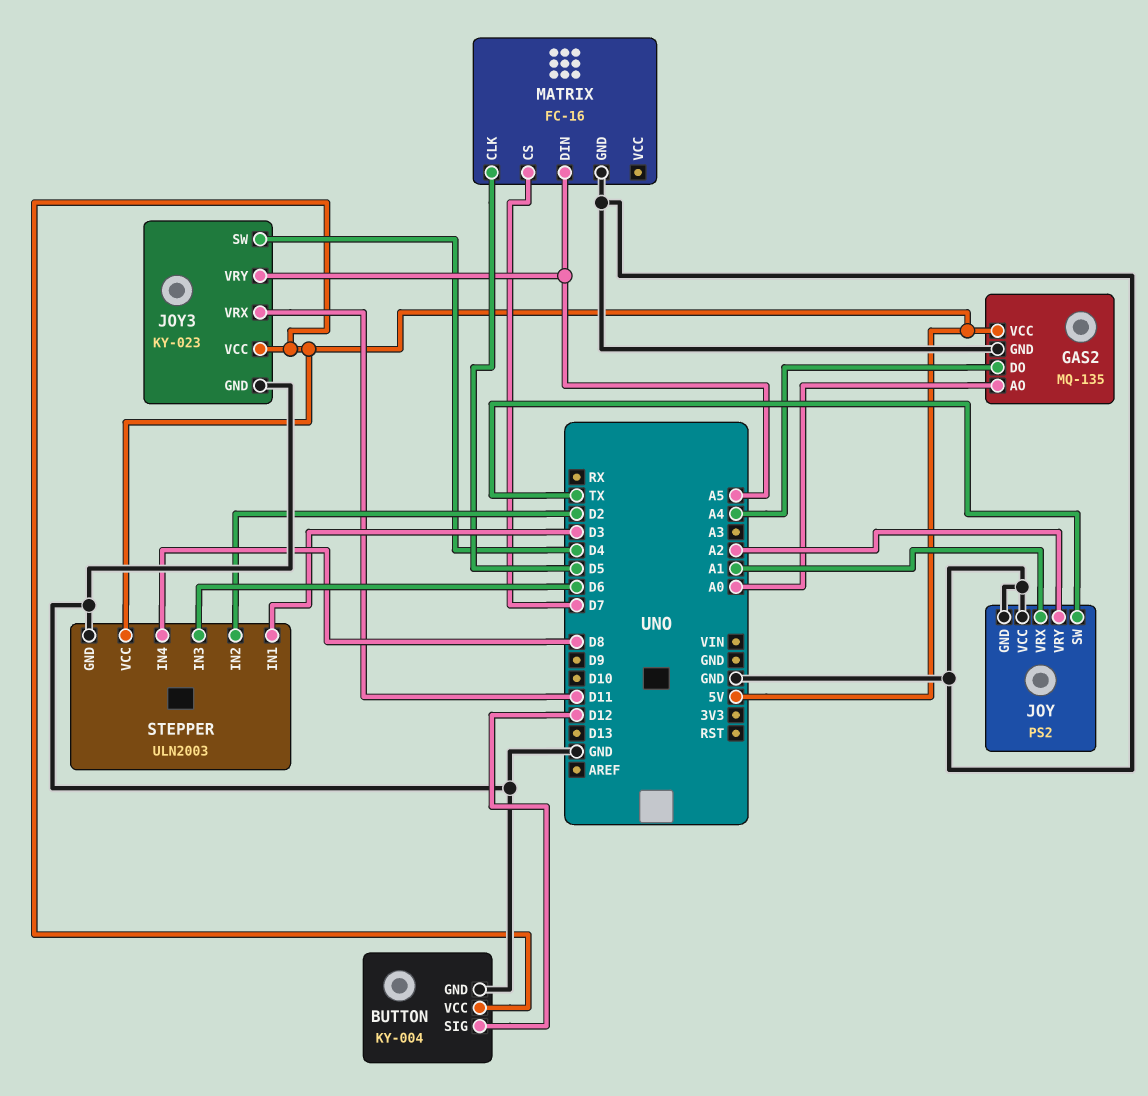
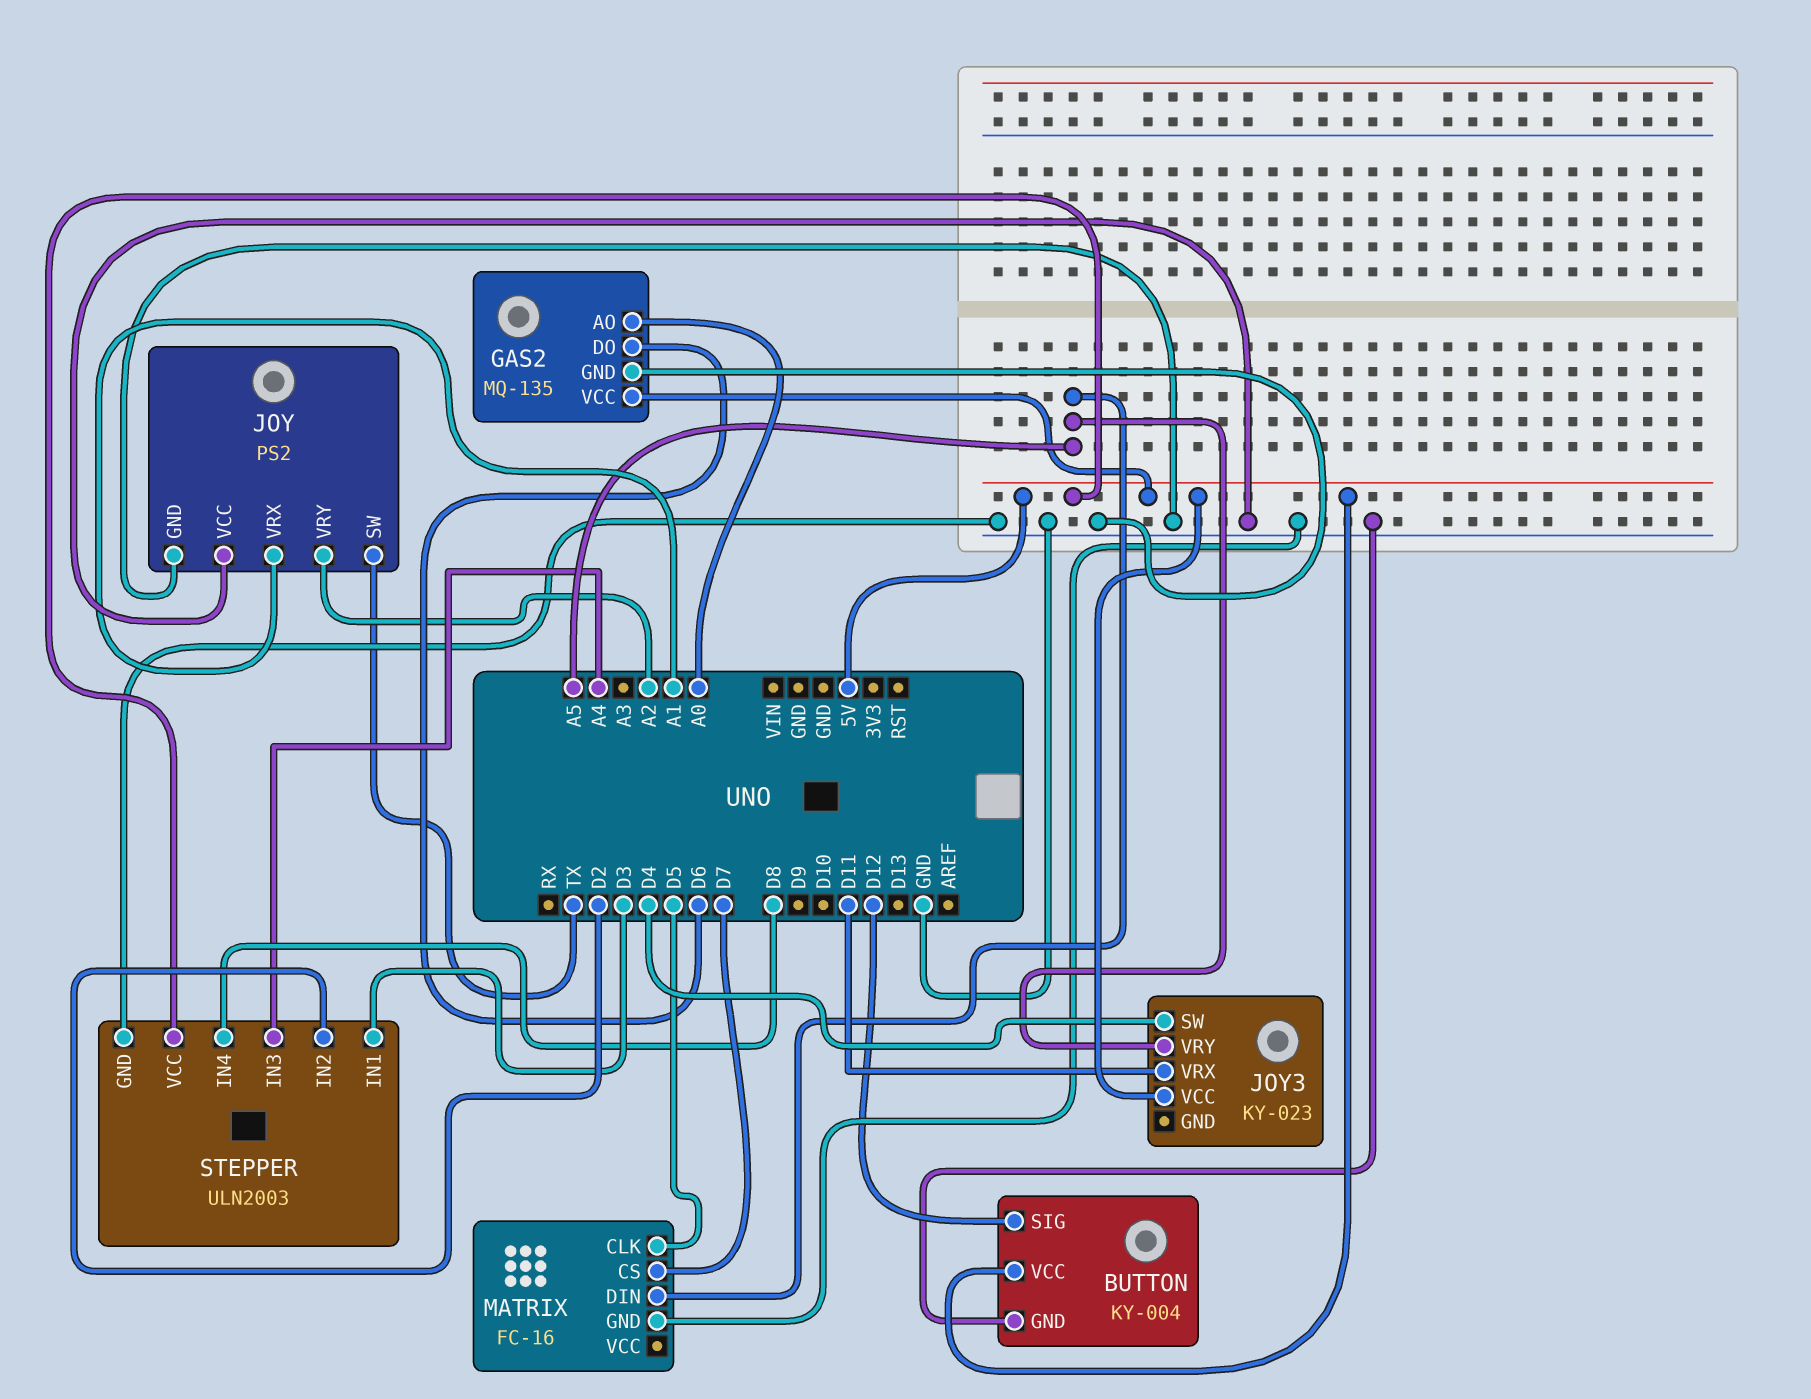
GAS2 pin DO: A4 -> D6
JOY3 pin GND: GND -> none
STEPPER pin IN3: D6 -> A4

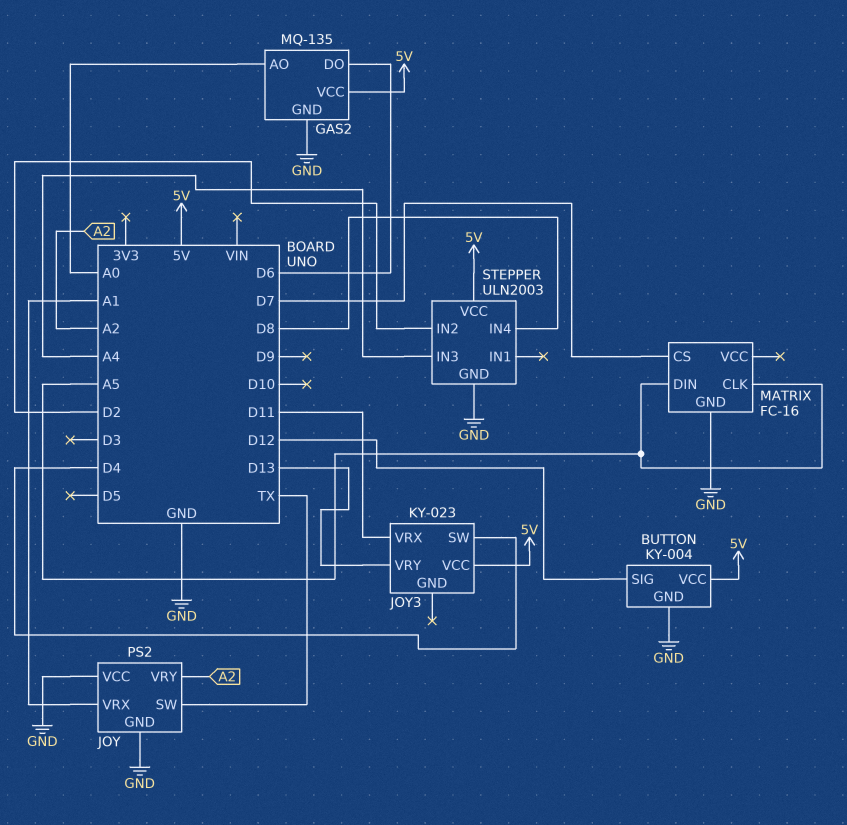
JOY3 pin VRY: A5 -> D13
MATRIX pin CLK: D5 -> A5
STEPPER pin IN1: D3 -> none

